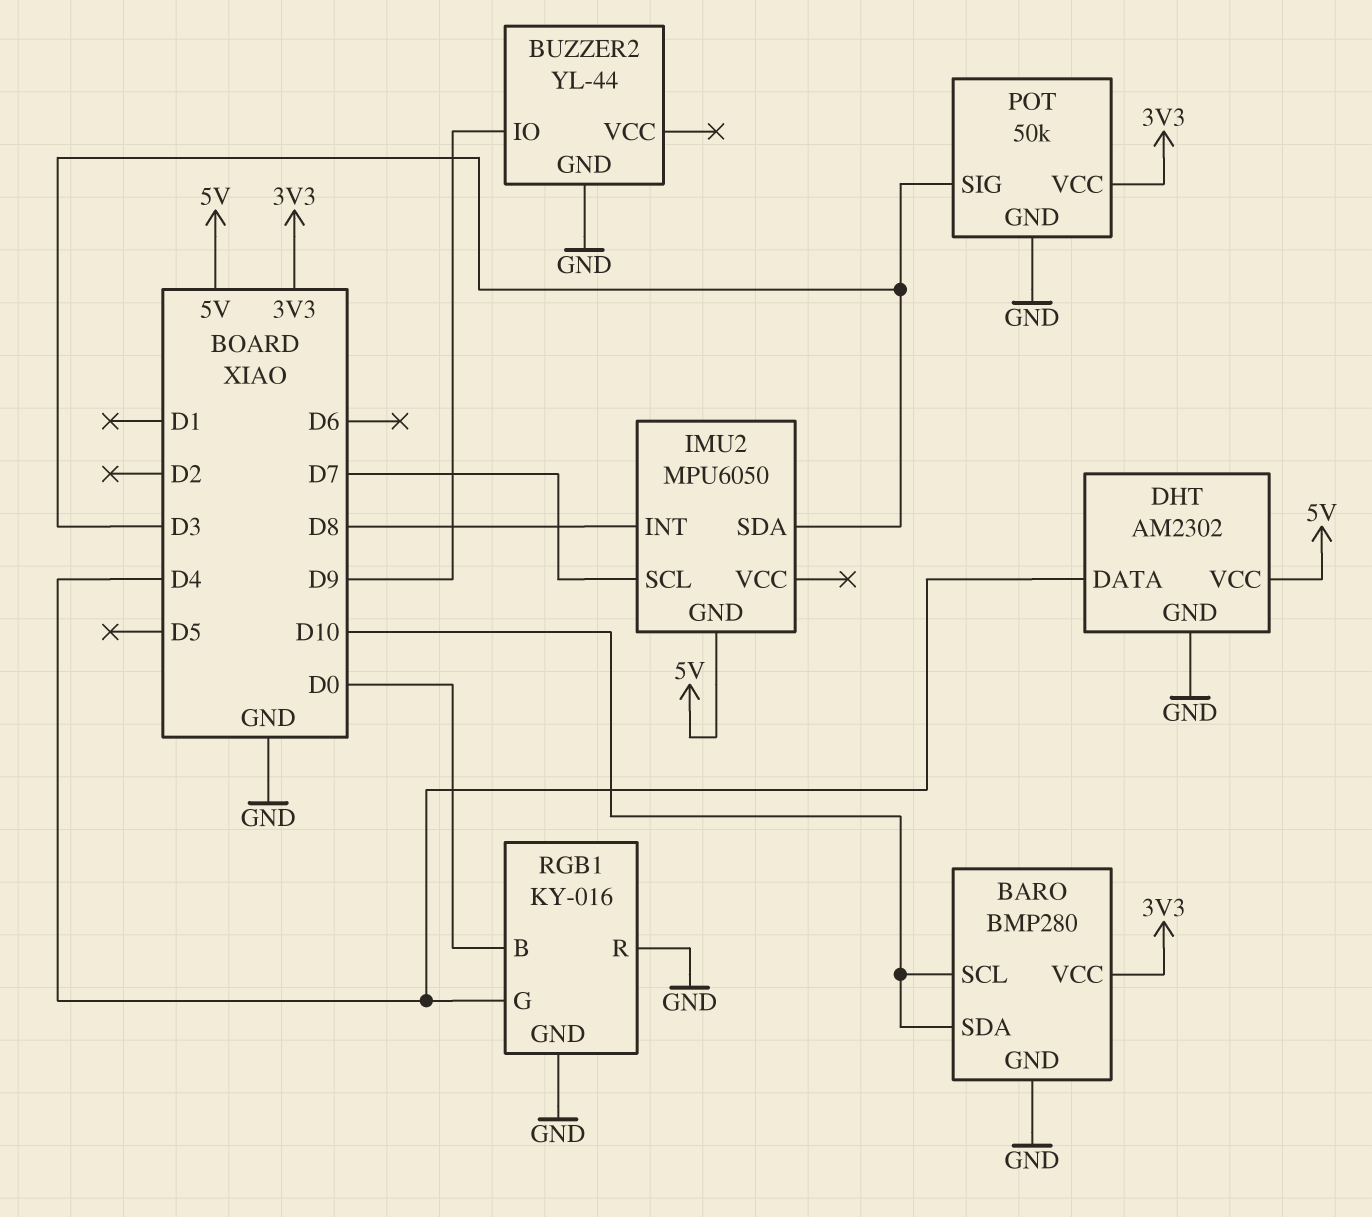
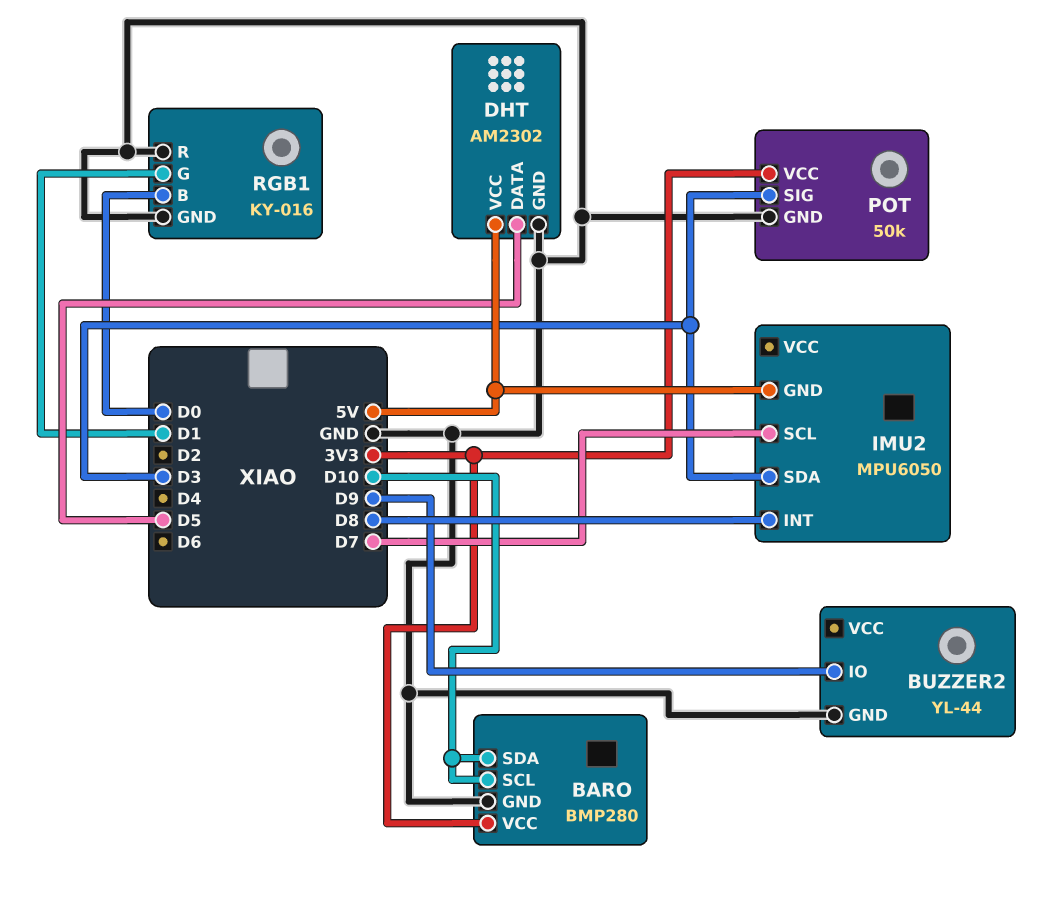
DHT pin DATA: D4 -> D5
RGB1 pin G: D4 -> D1

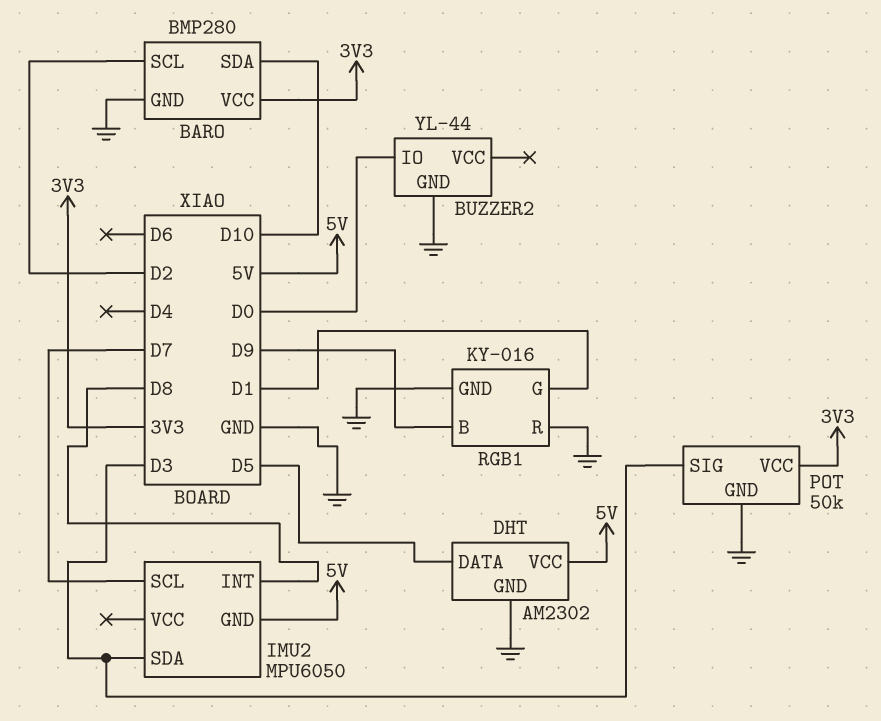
BARO pin SCL: D10 -> D2
BUZZER2 pin IO: D9 -> D0
RGB1 pin B: D0 -> D9

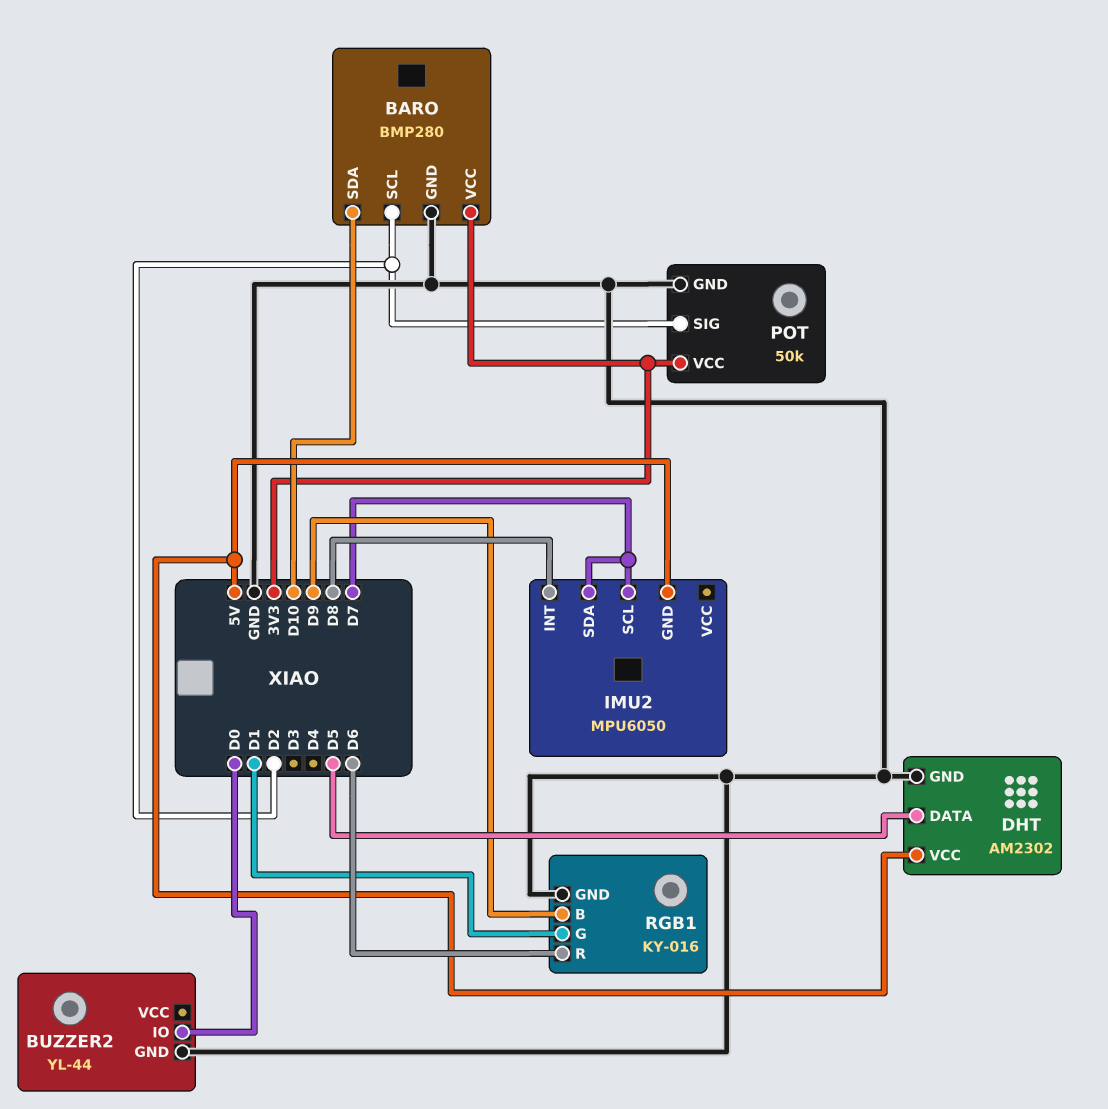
IMU2 pin SDA: D3 -> D7
POT pin SIG: D3 -> D2
RGB1 pin R: GND -> D6

